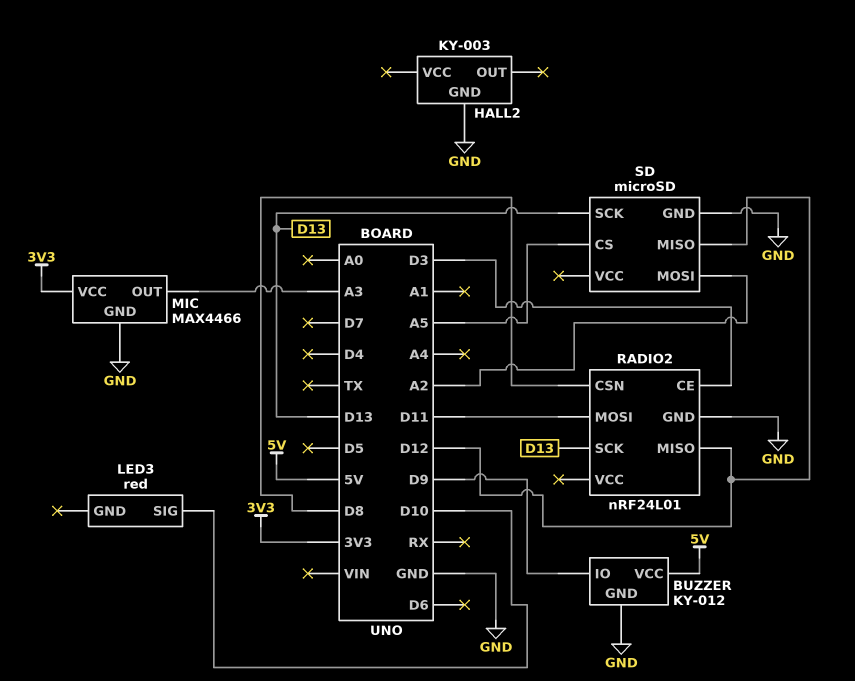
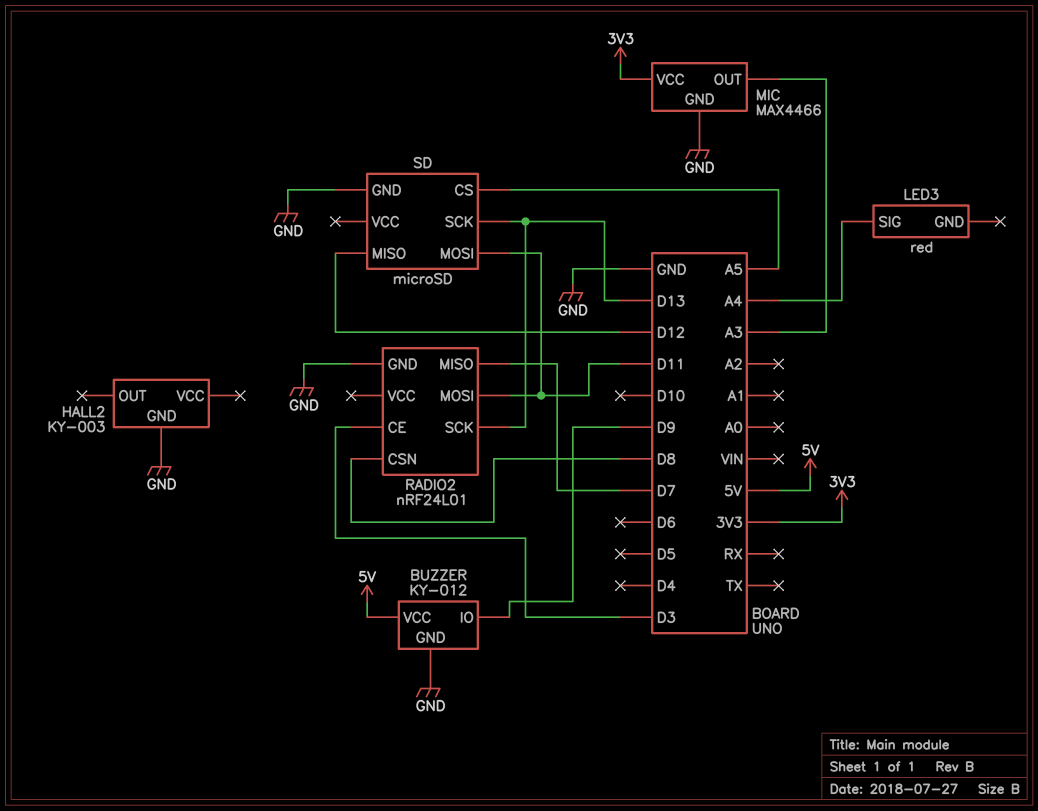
LED3 pin SIG: D10 -> A4
RADIO2 pin MISO: D12 -> D7
SD pin MOSI: A2 -> D11

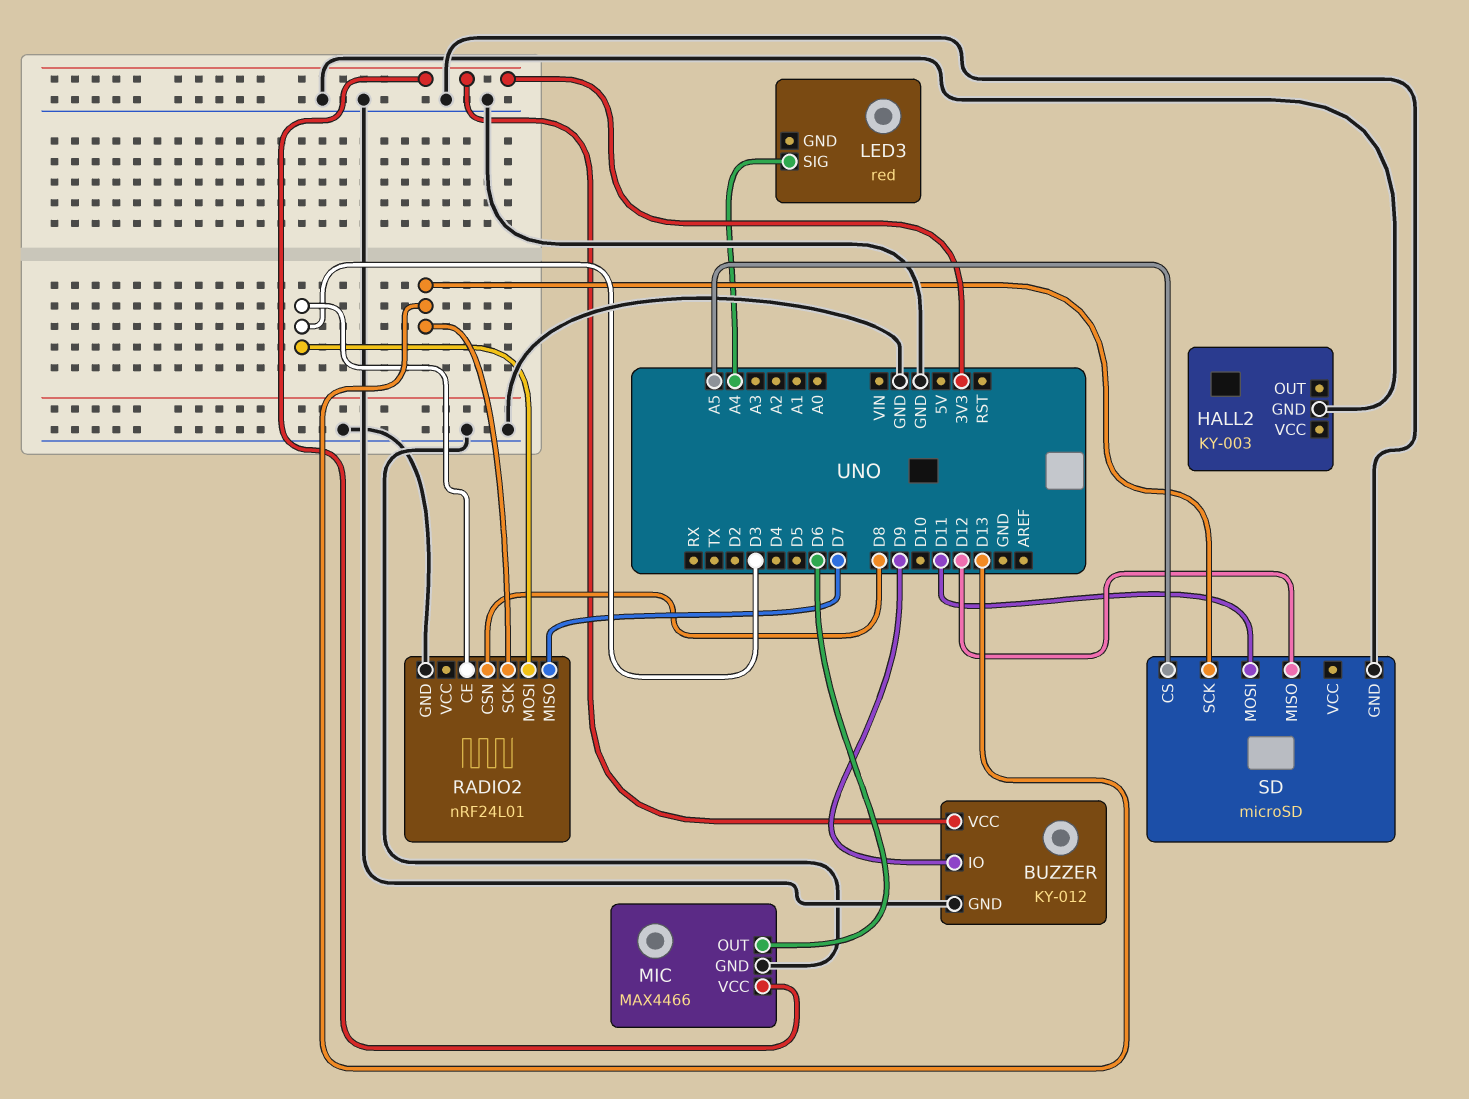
BUZZER pin VCC: 5V -> 3V3
MIC pin OUT: A3 -> D6
RADIO2 pin MOSI: D11 -> D3

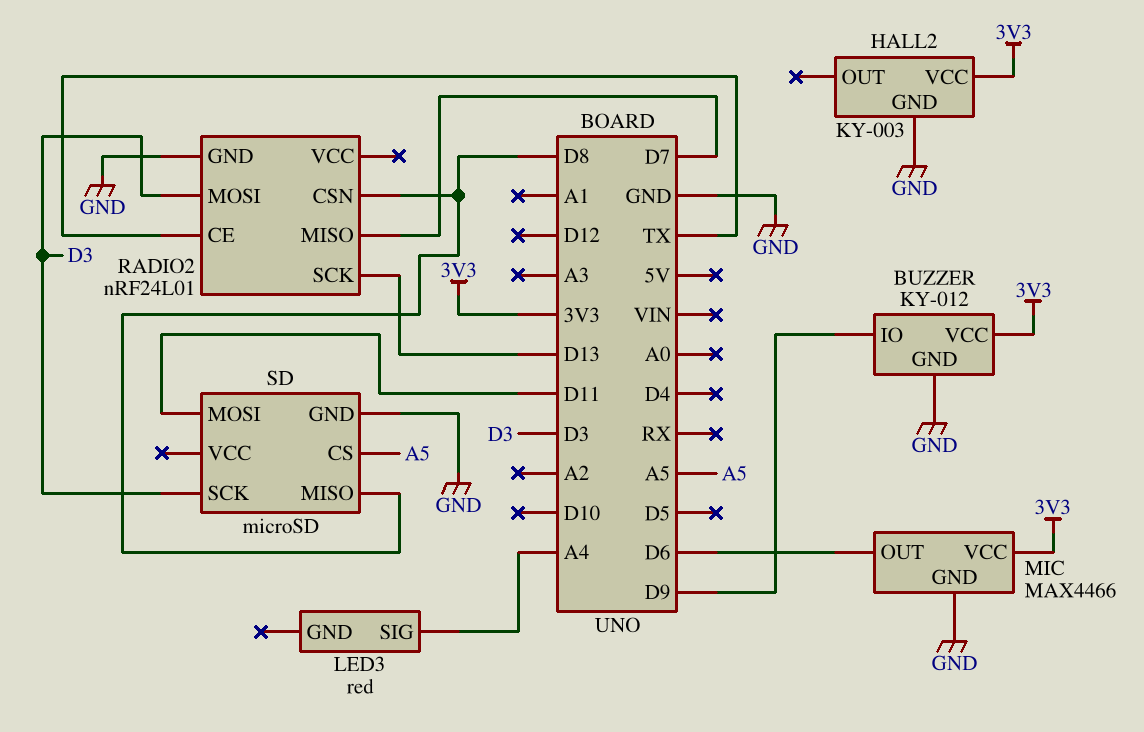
HALL2 pin VCC: none -> 3V3
RADIO2 pin CE: D3 -> TX
SD pin MISO: D12 -> D8
SD pin SCK: D13 -> D3

